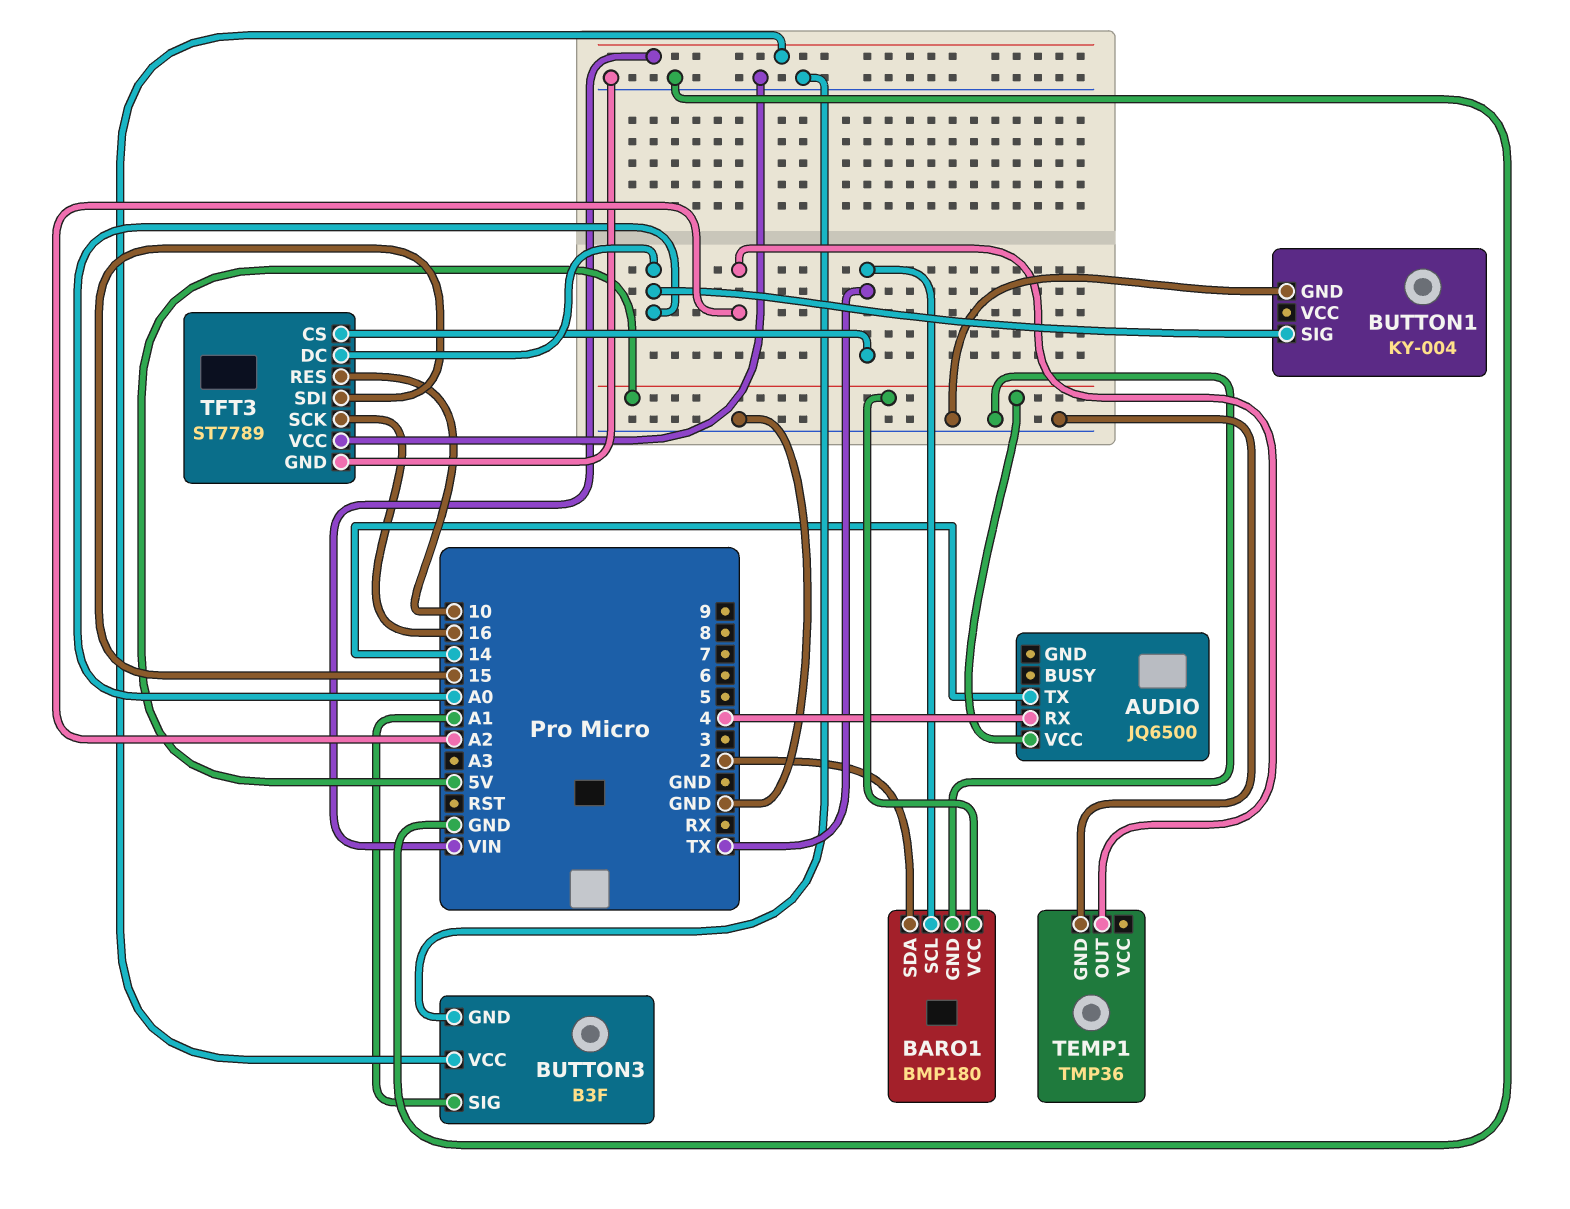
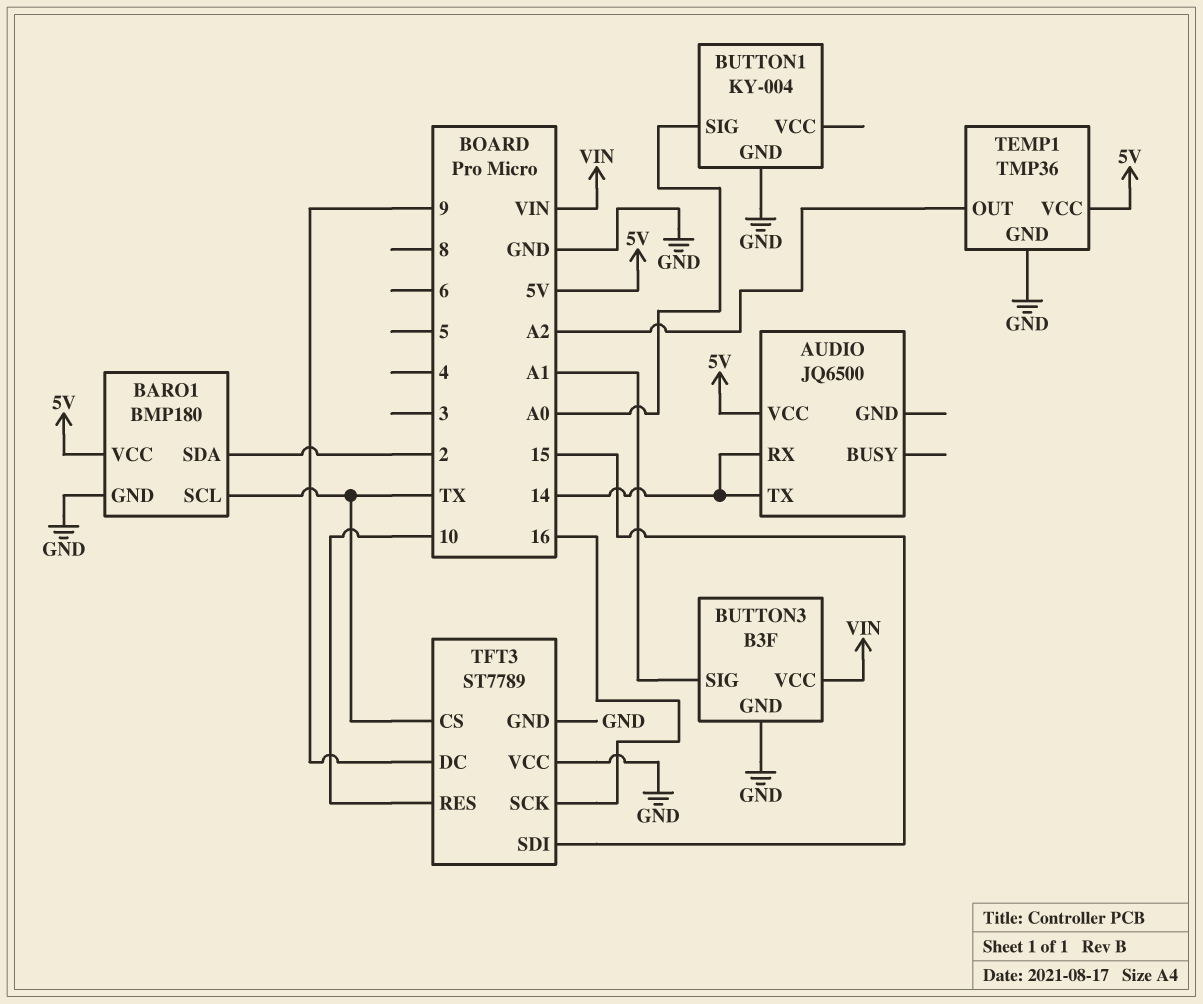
AUDIO pin RX: 4 -> 14
TEMP1 pin VCC: none -> 5V
TFT3 pin DC: A0 -> 9

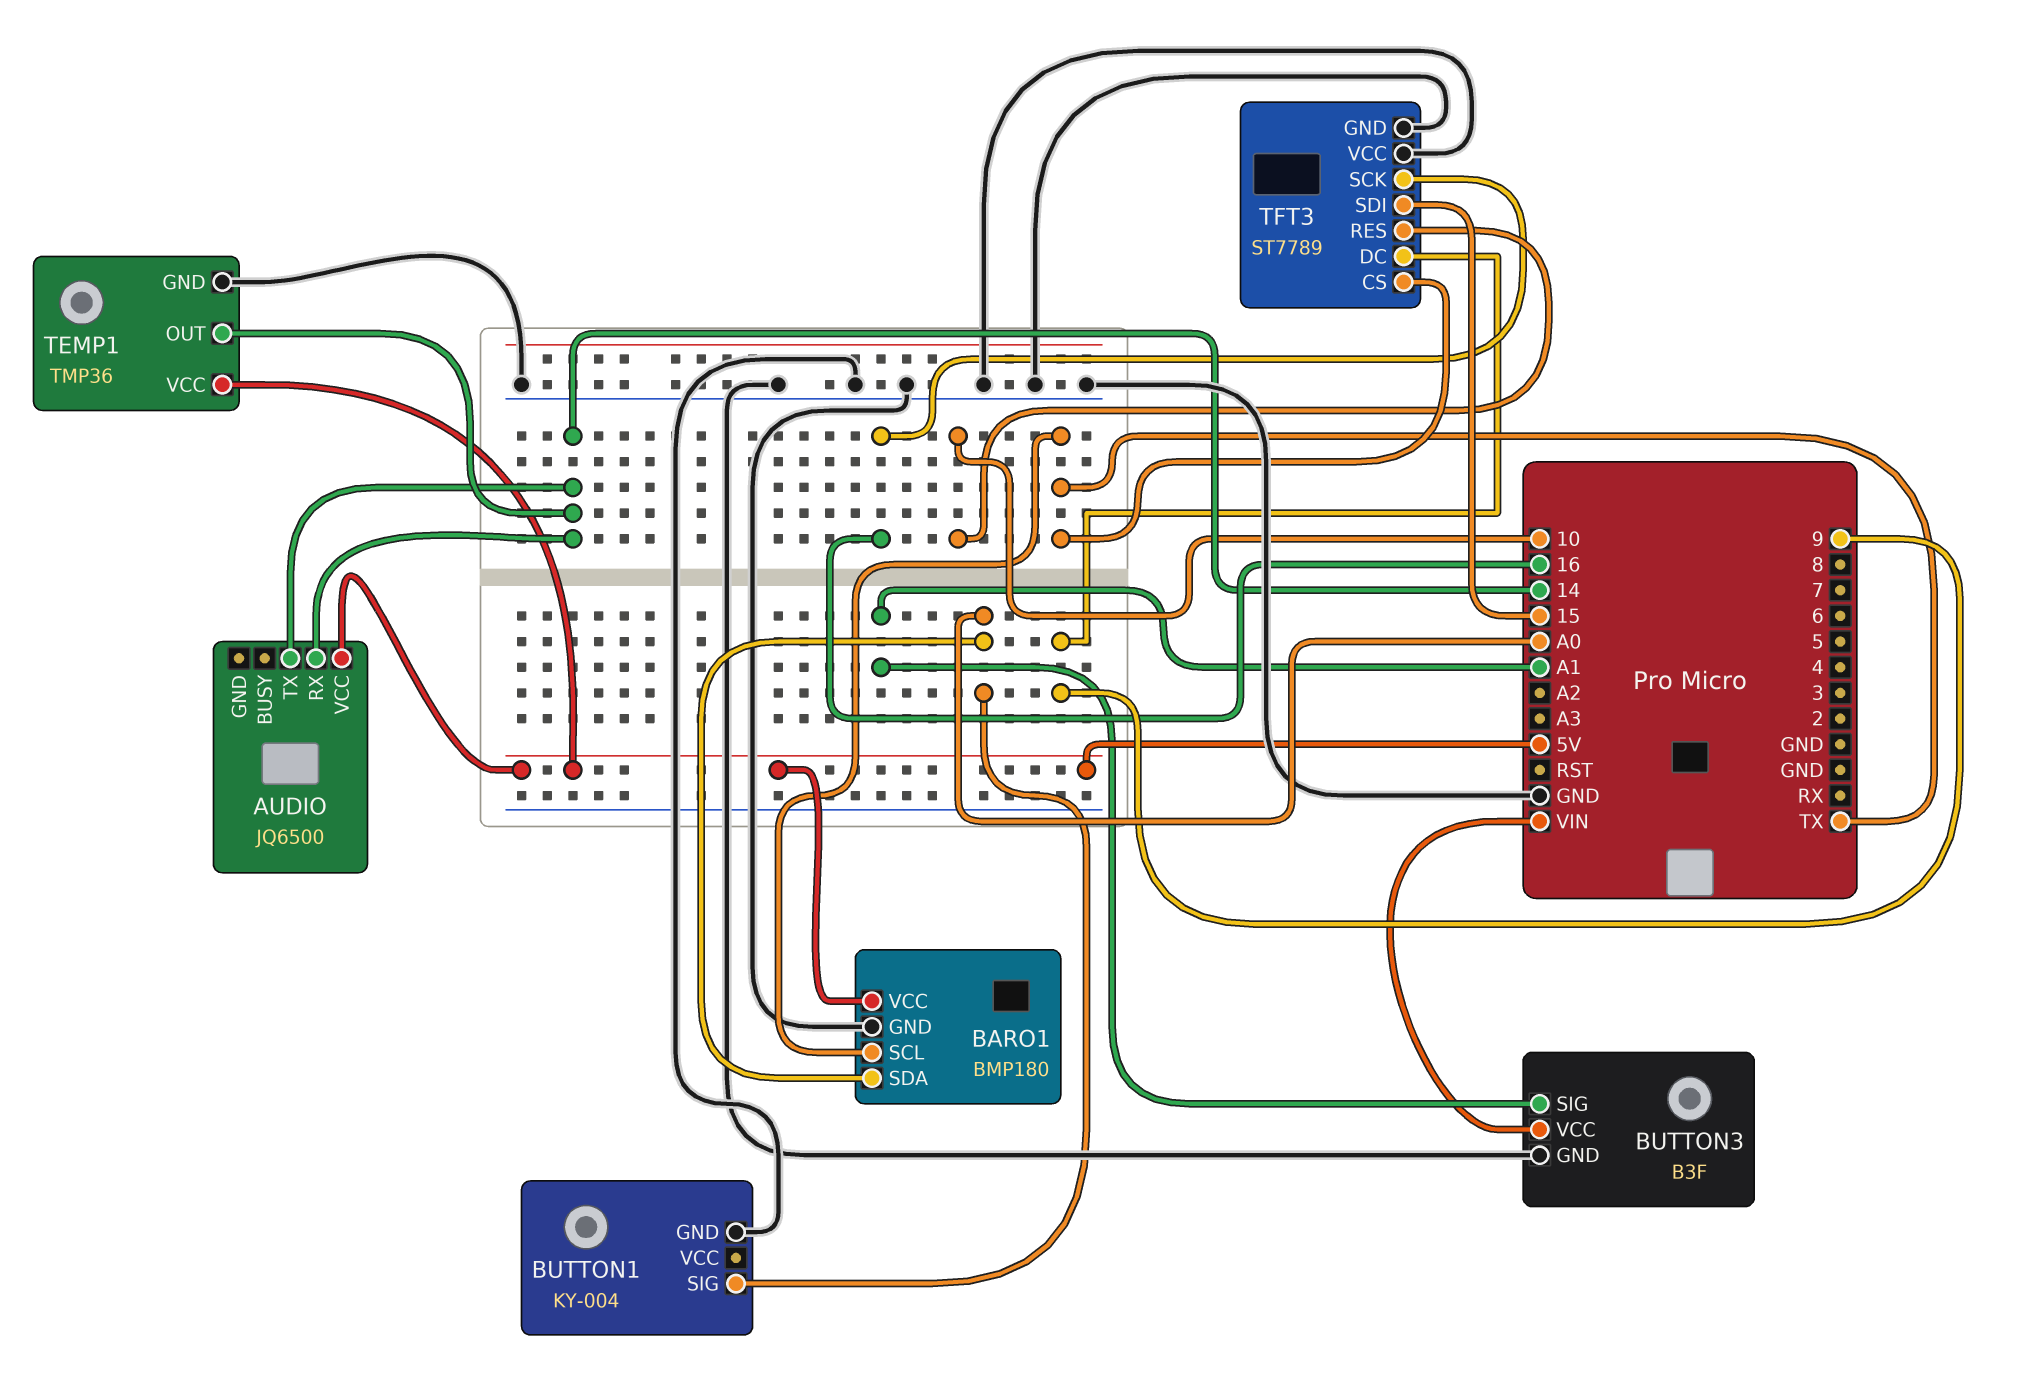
BARO1 pin SDA: 2 -> A0
TEMP1 pin OUT: A2 -> 14

